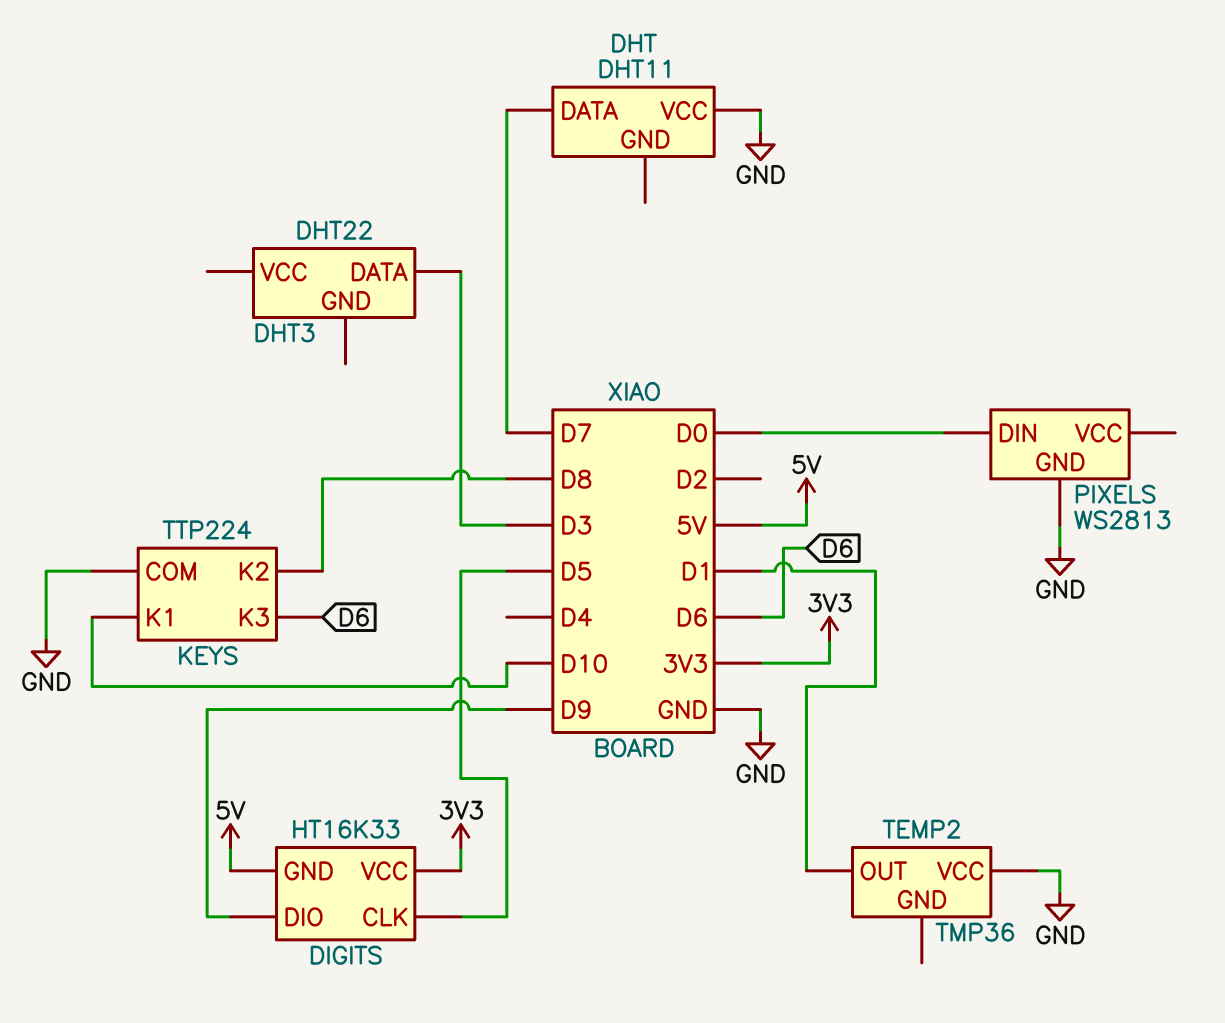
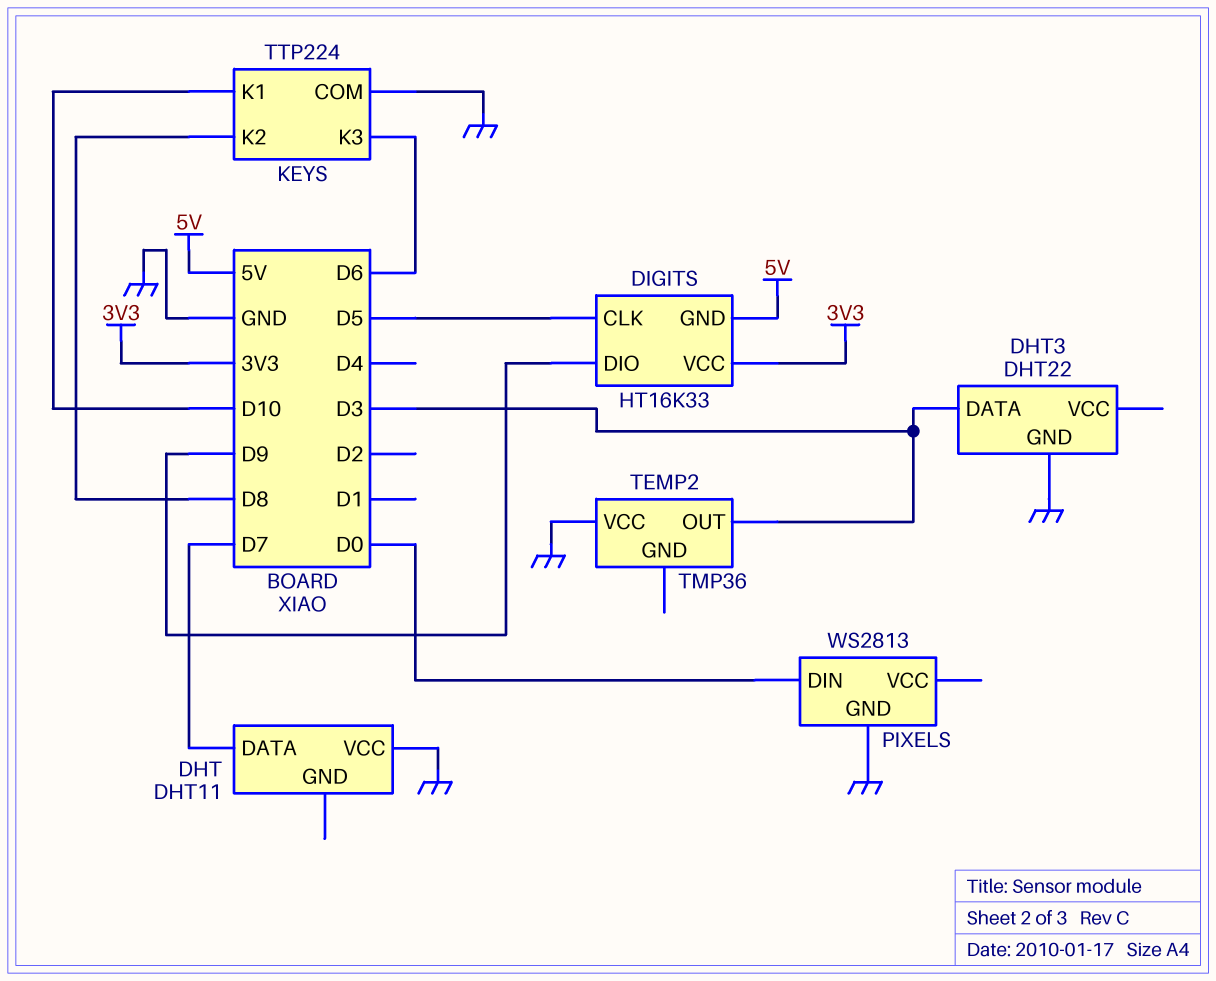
DHT3 pin GND: none -> GND
TEMP2 pin OUT: D1 -> D3

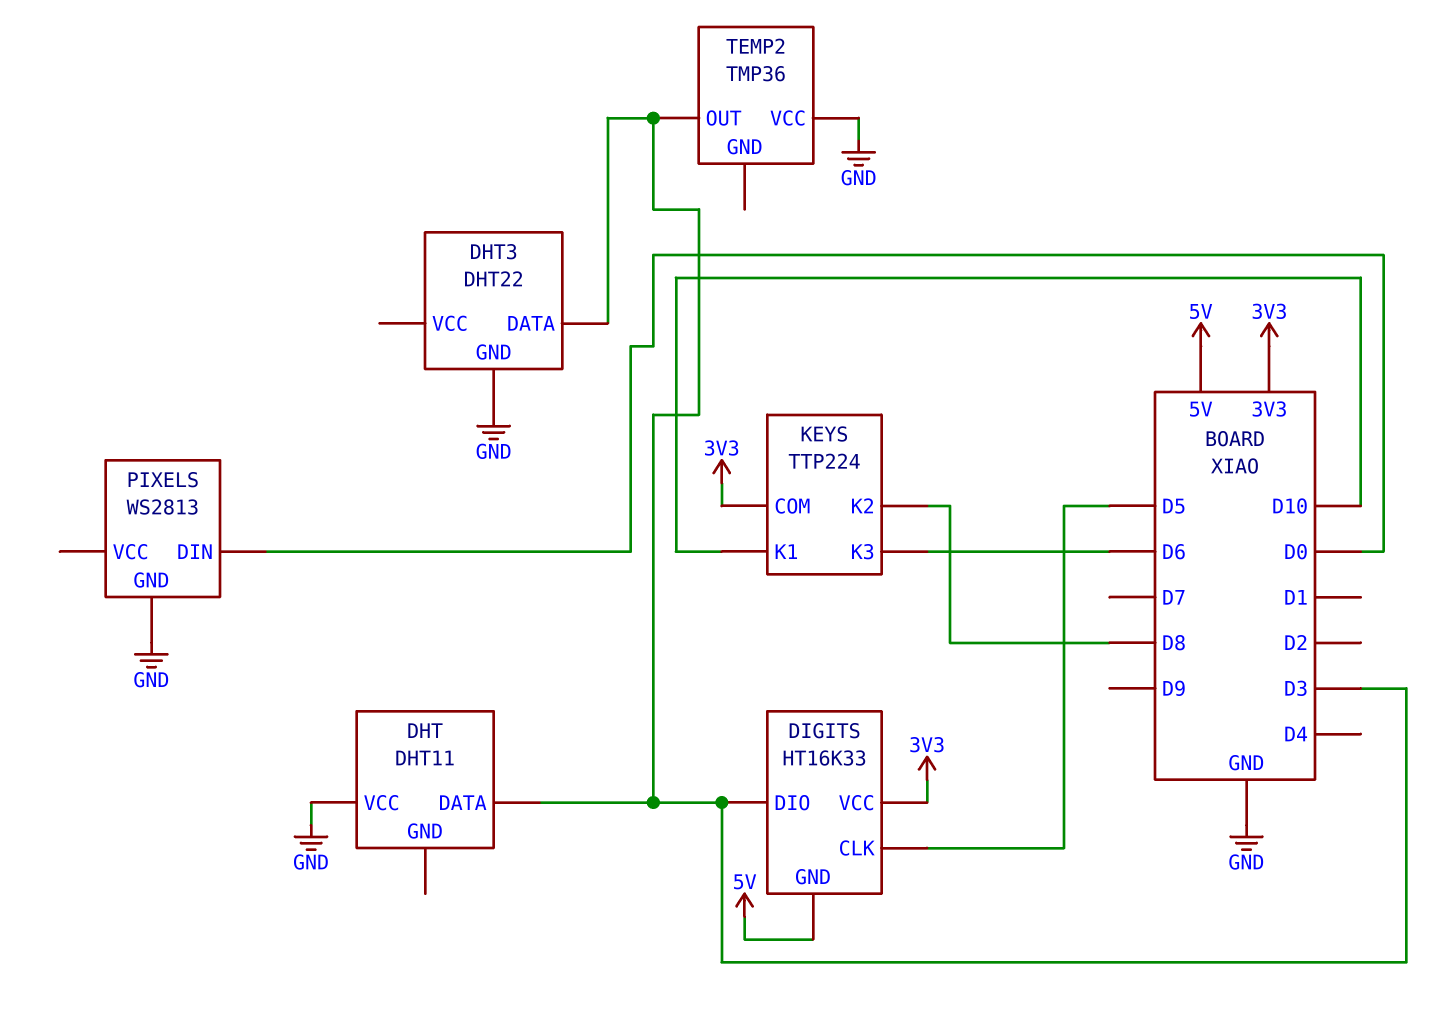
DHT pin DATA: D7 -> D3
DIGITS pin DIO: D9 -> D3
KEYS pin COM: GND -> 3V3

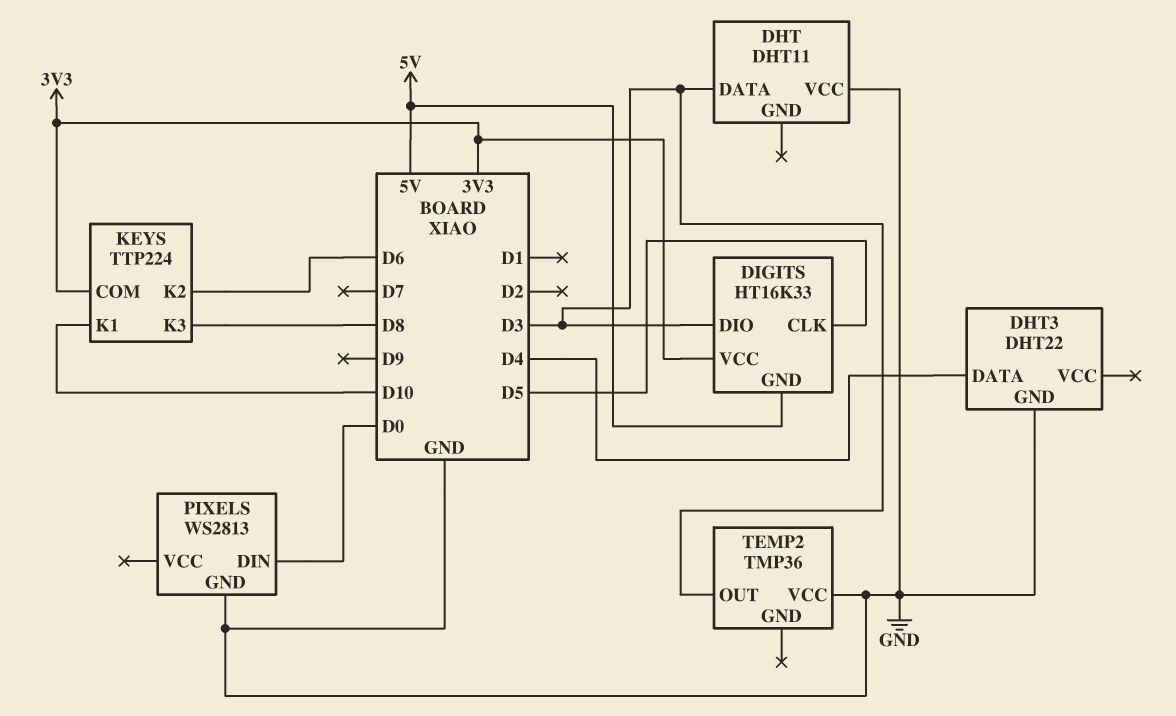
DHT3 pin DATA: D3 -> D4
KEYS pin K2: D8 -> D6
KEYS pin K3: D6 -> D8

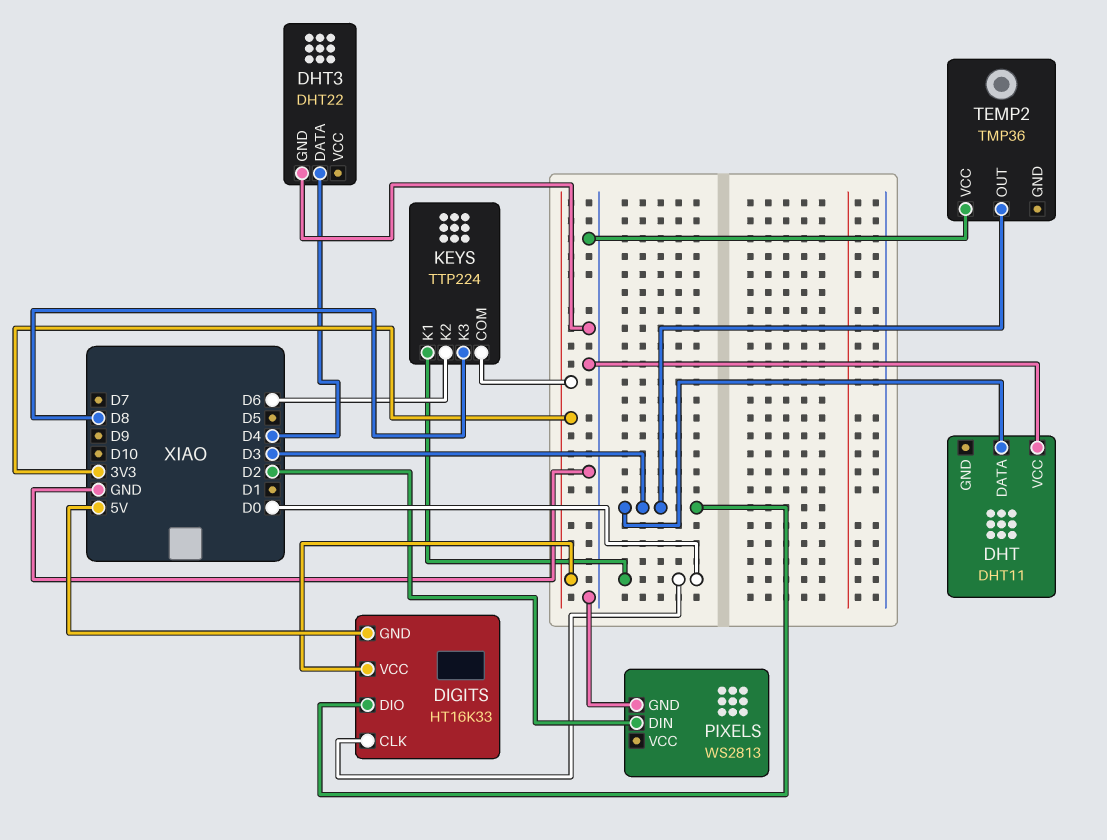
DIGITS pin CLK: D5 -> D0
KEYS pin K1: D10 -> D0
PIXELS pin DIN: D0 -> D2

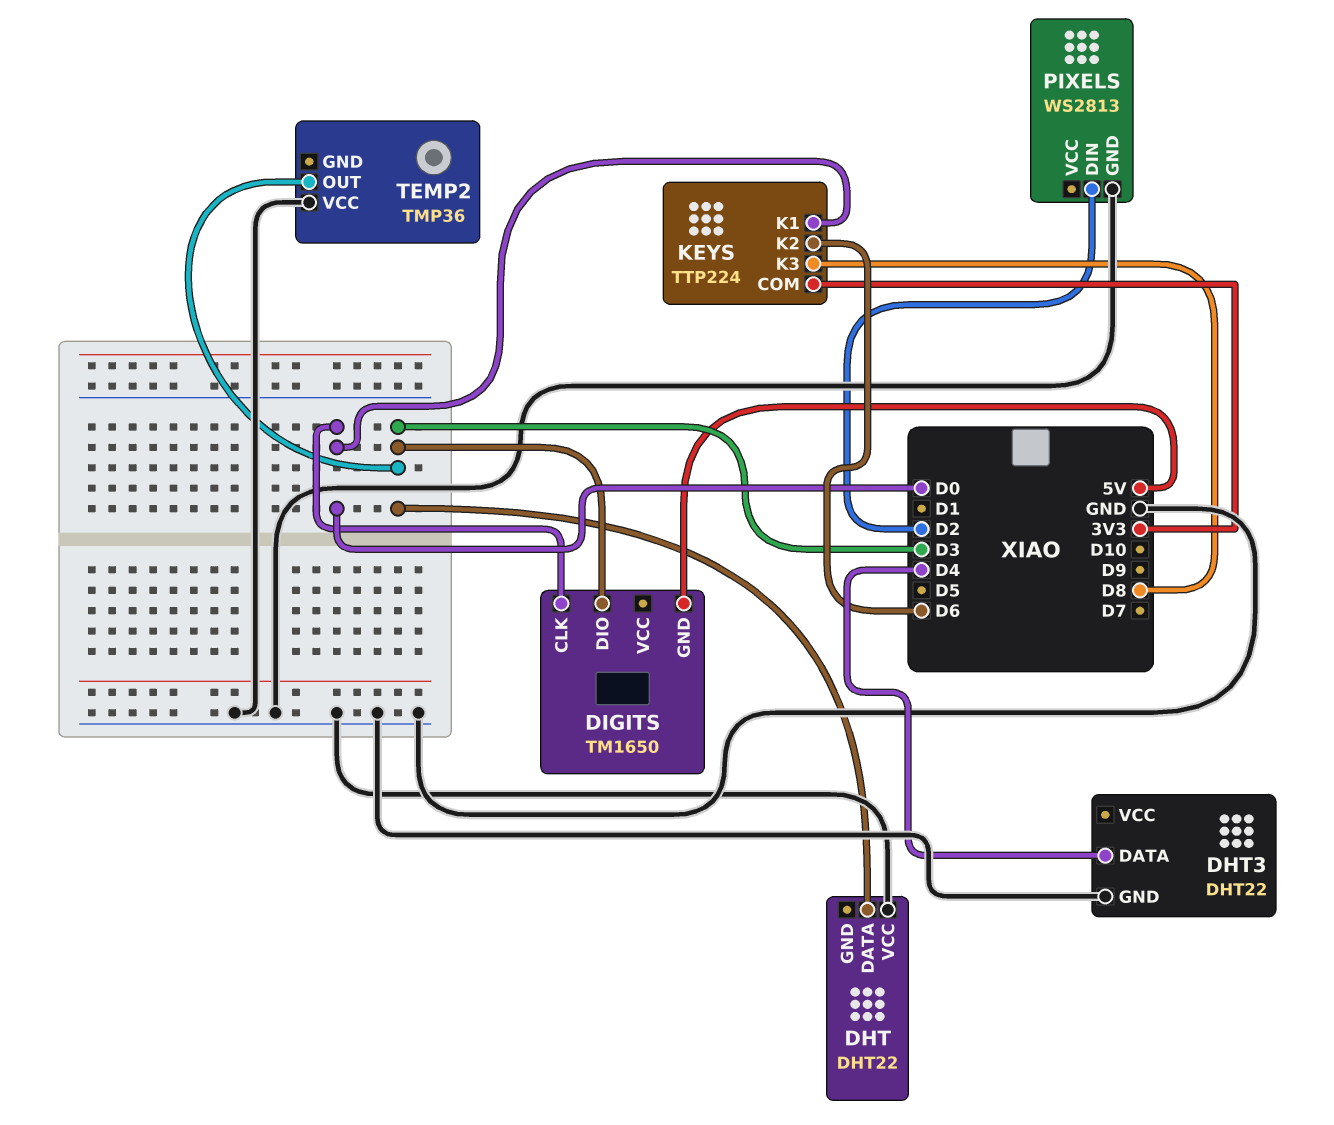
DHT: DHT11 -> DHT22
DIGITS: HT16K33 -> TM1650
DIGITS pin VCC: 3V3 -> none

